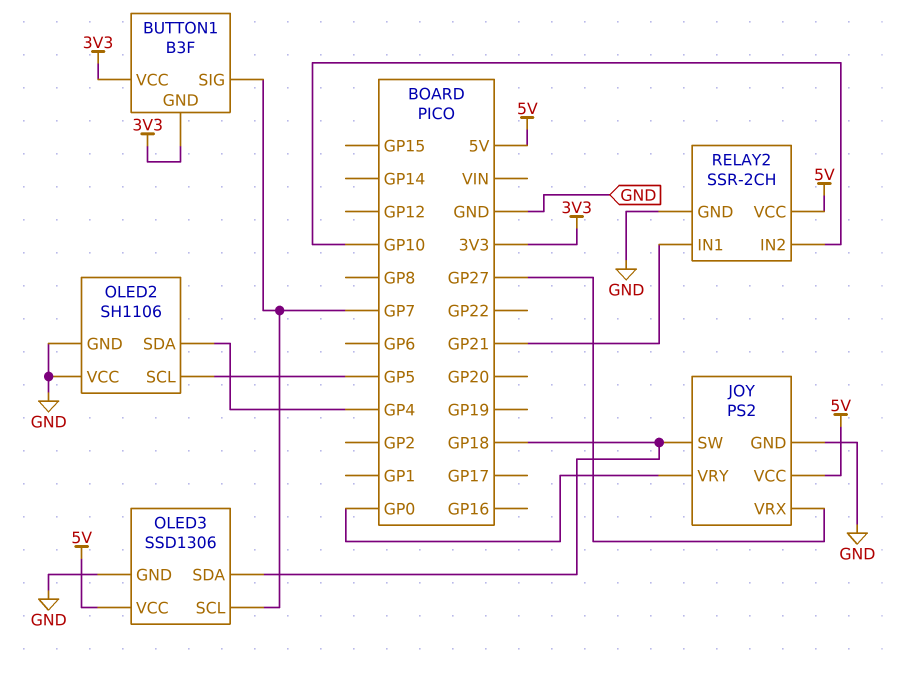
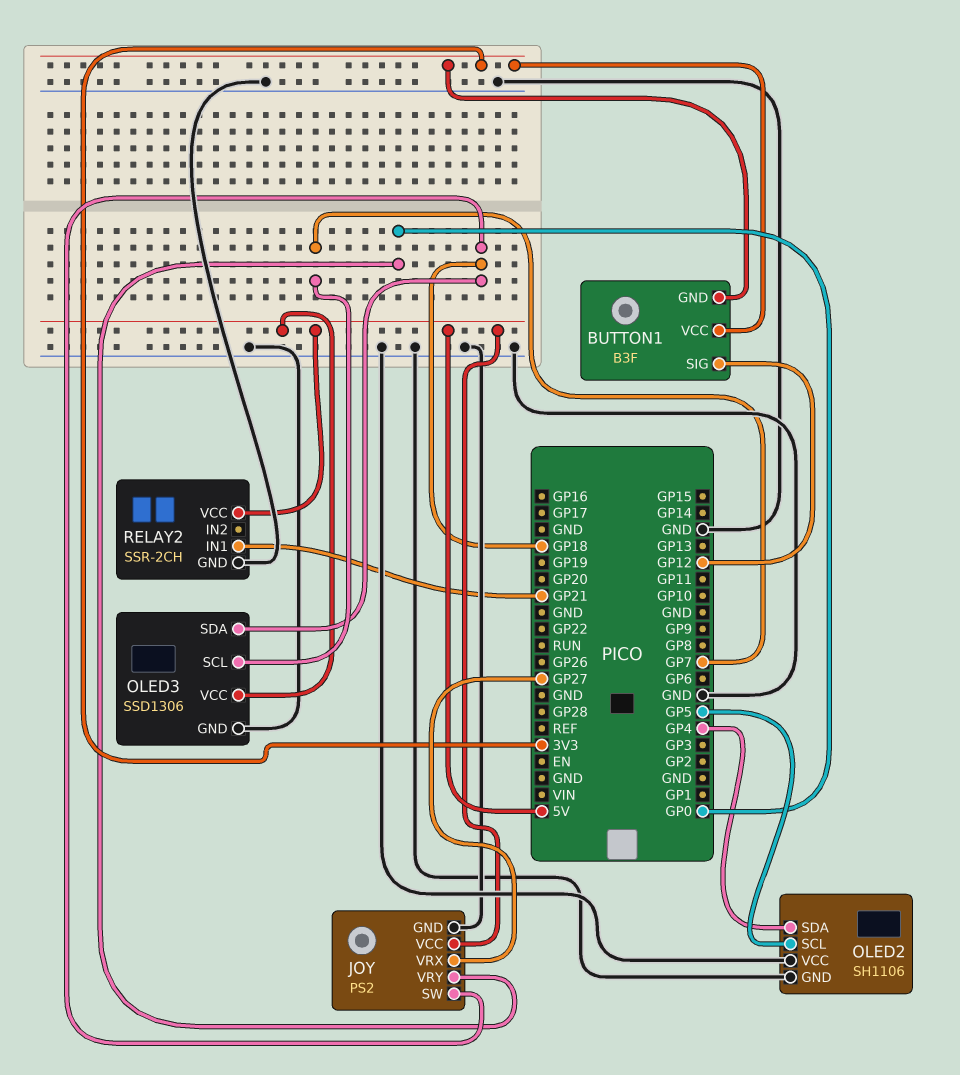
BUTTON1 pin SIG: GP7 -> GP12
RELAY2 pin IN2: GP10 -> none

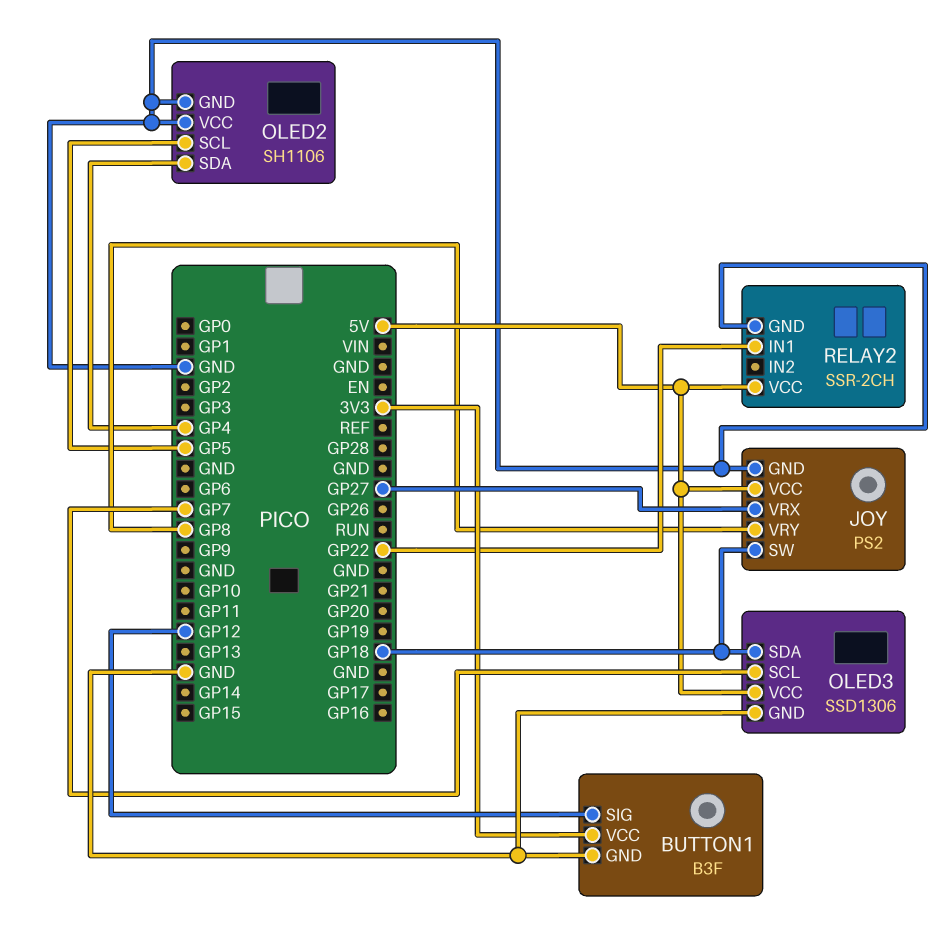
BUTTON1 pin GND: 3V3 -> GND
JOY pin VRY: GP0 -> GP8
RELAY2 pin IN1: GP21 -> GP22

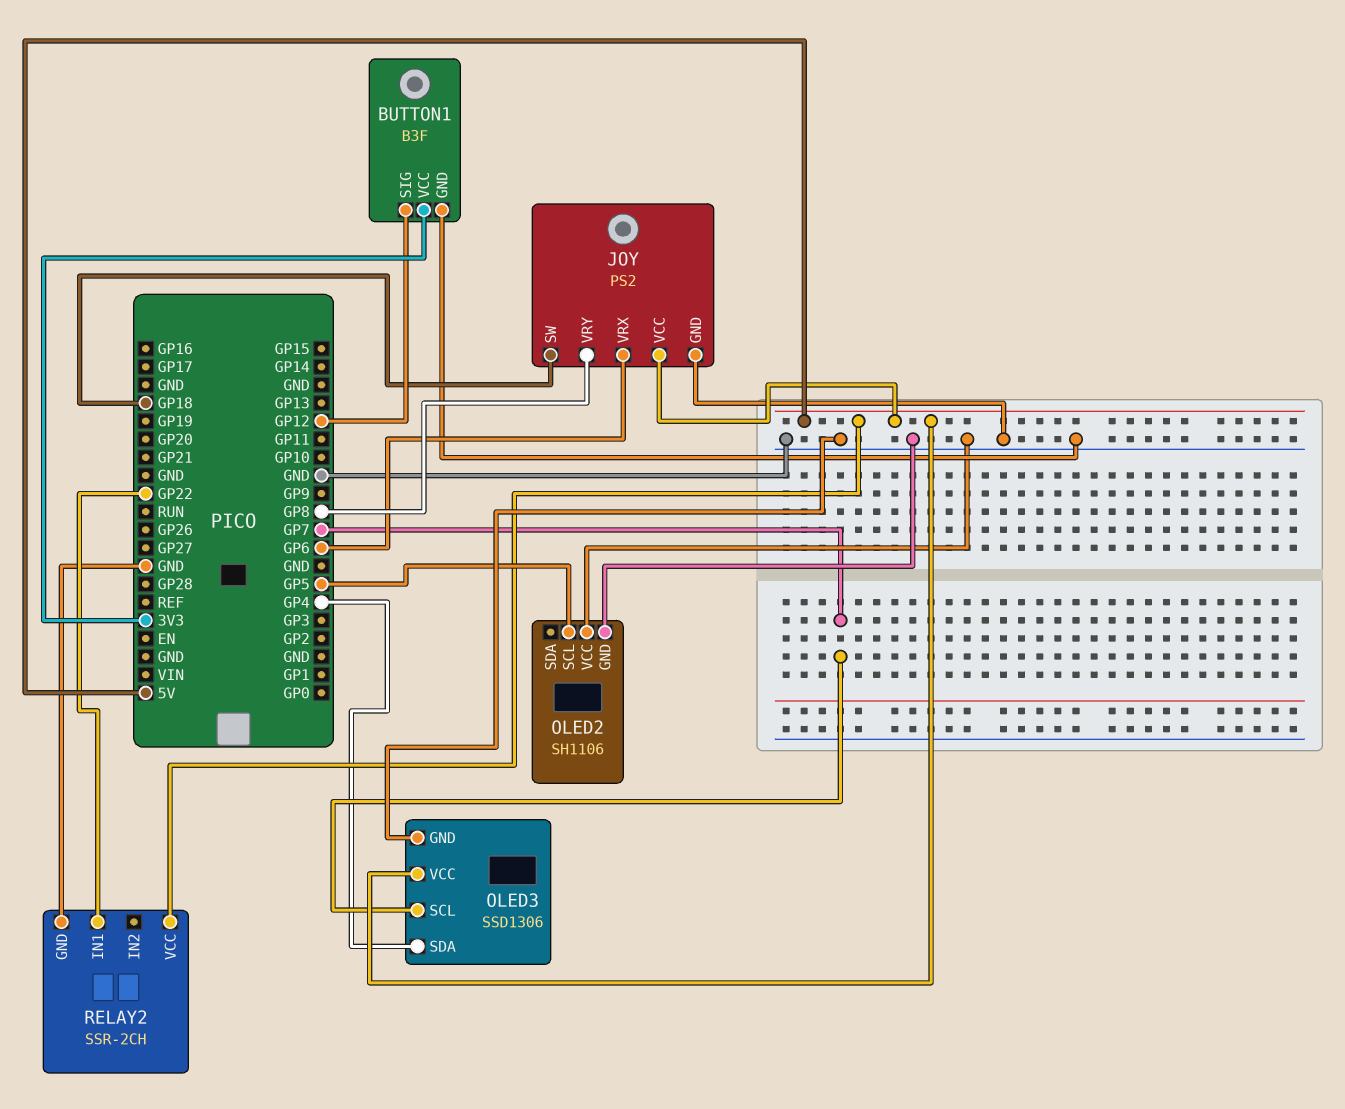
JOY pin VRX: GP27 -> GP6
OLED2 pin SDA: GP4 -> none
OLED3 pin SDA: GP18 -> GP4

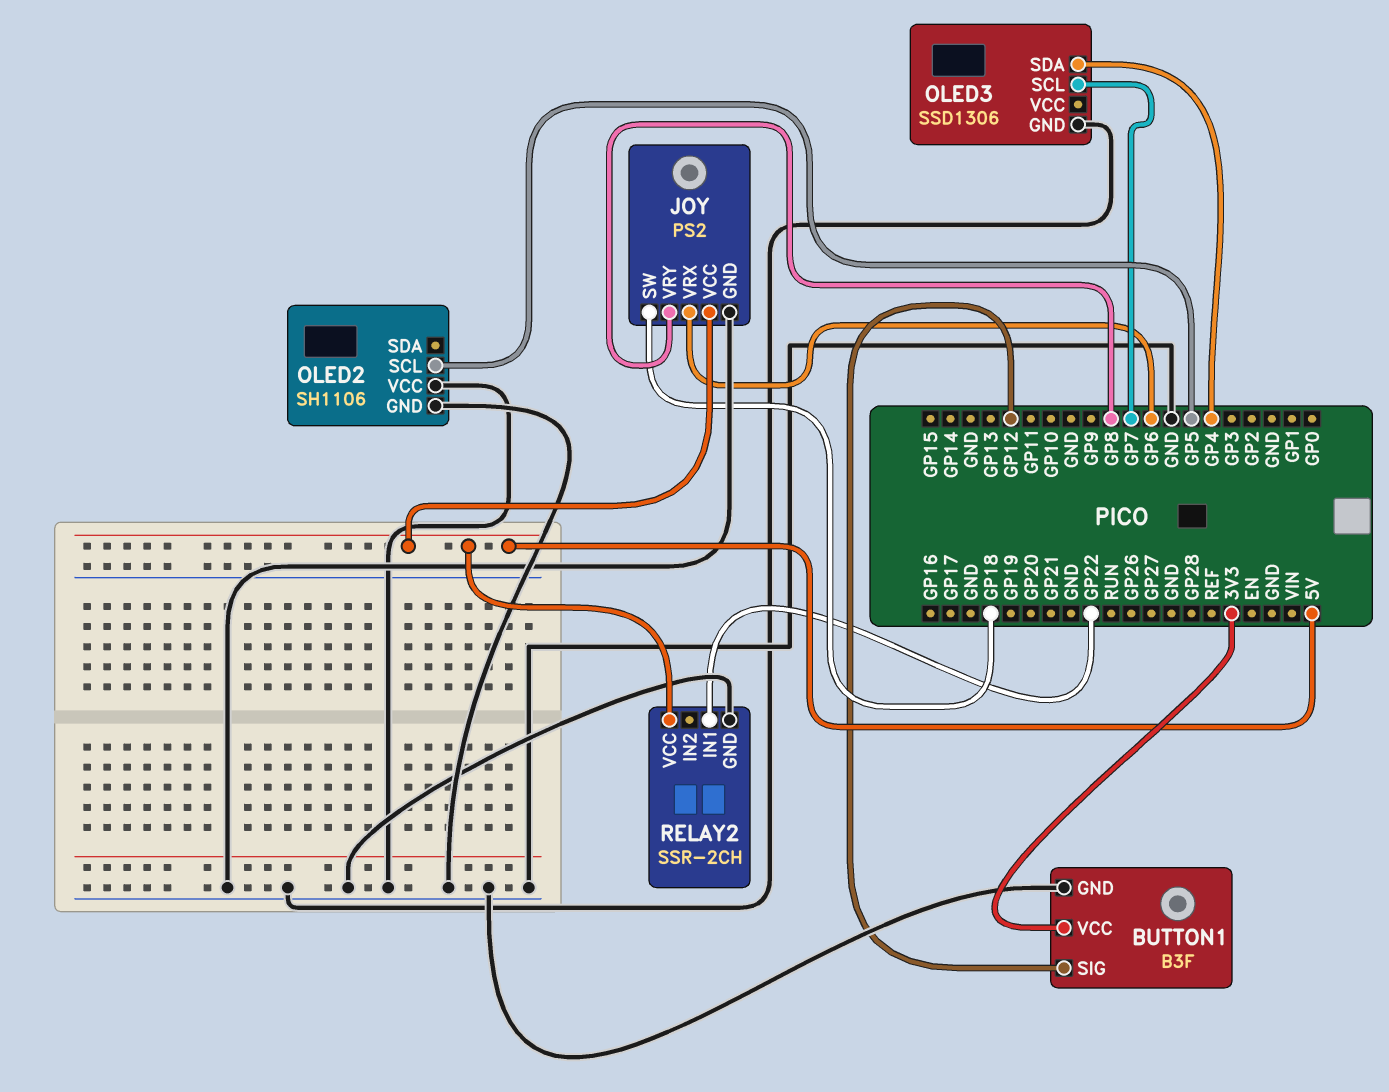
OLED3 pin VCC: 5V -> none

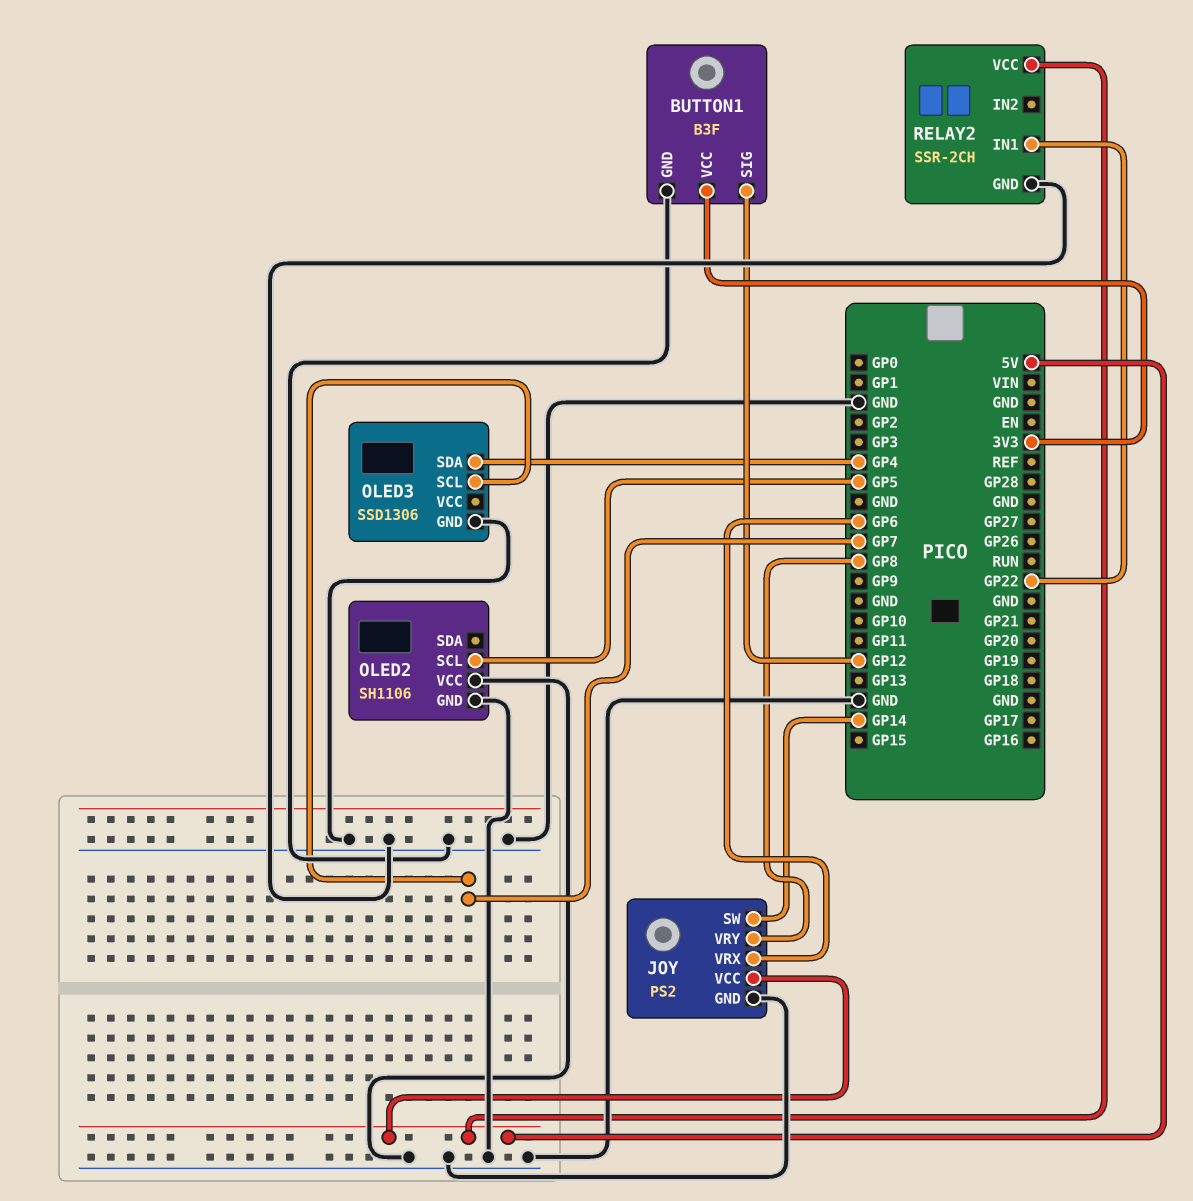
JOY pin SW: GP18 -> GP14

